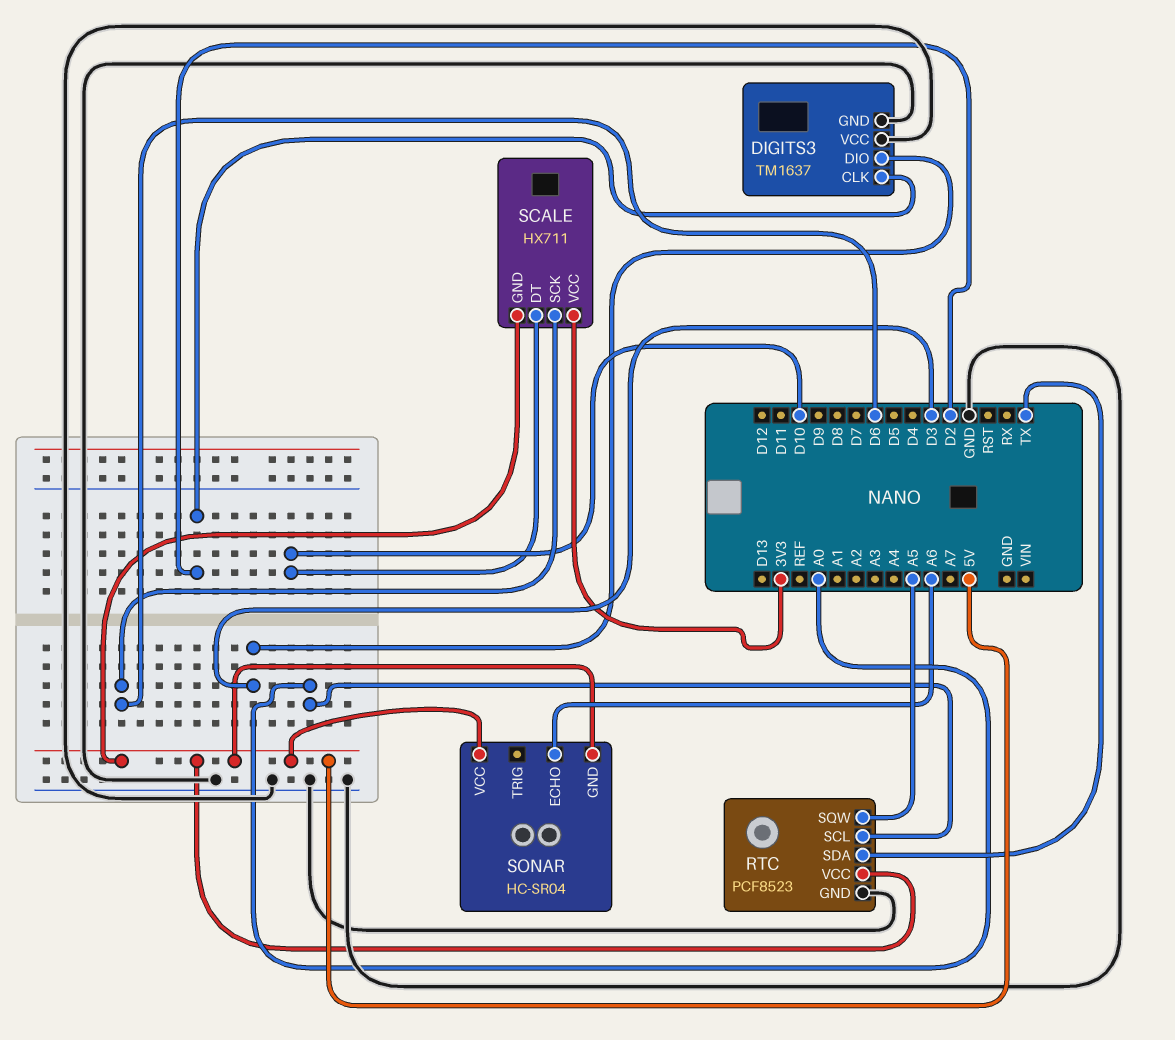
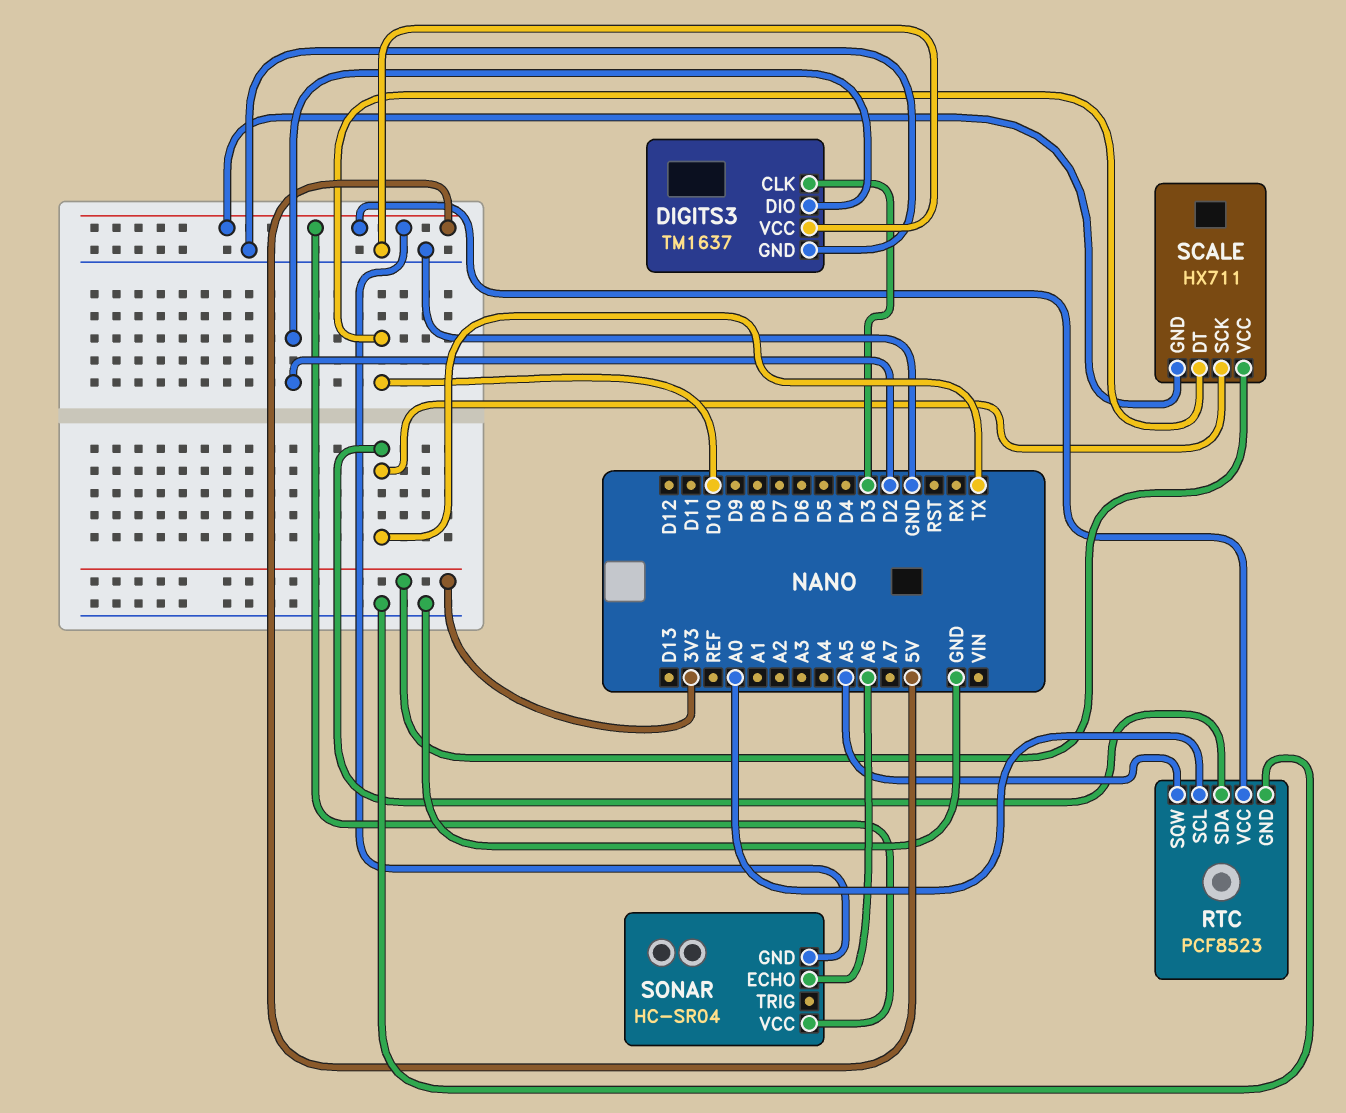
DIGITS3 pin CLK: D2 -> D3
DIGITS3 pin DIO: D3 -> D2
SCALE pin SCK: D6 -> TX

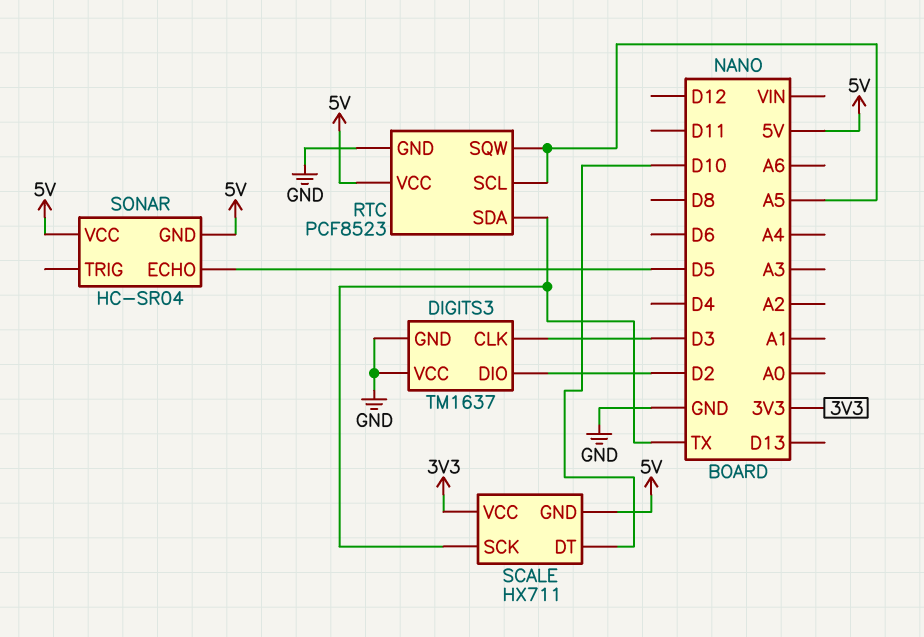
RTC pin SCL: A0 -> A5
SONAR pin ECHO: A6 -> D5

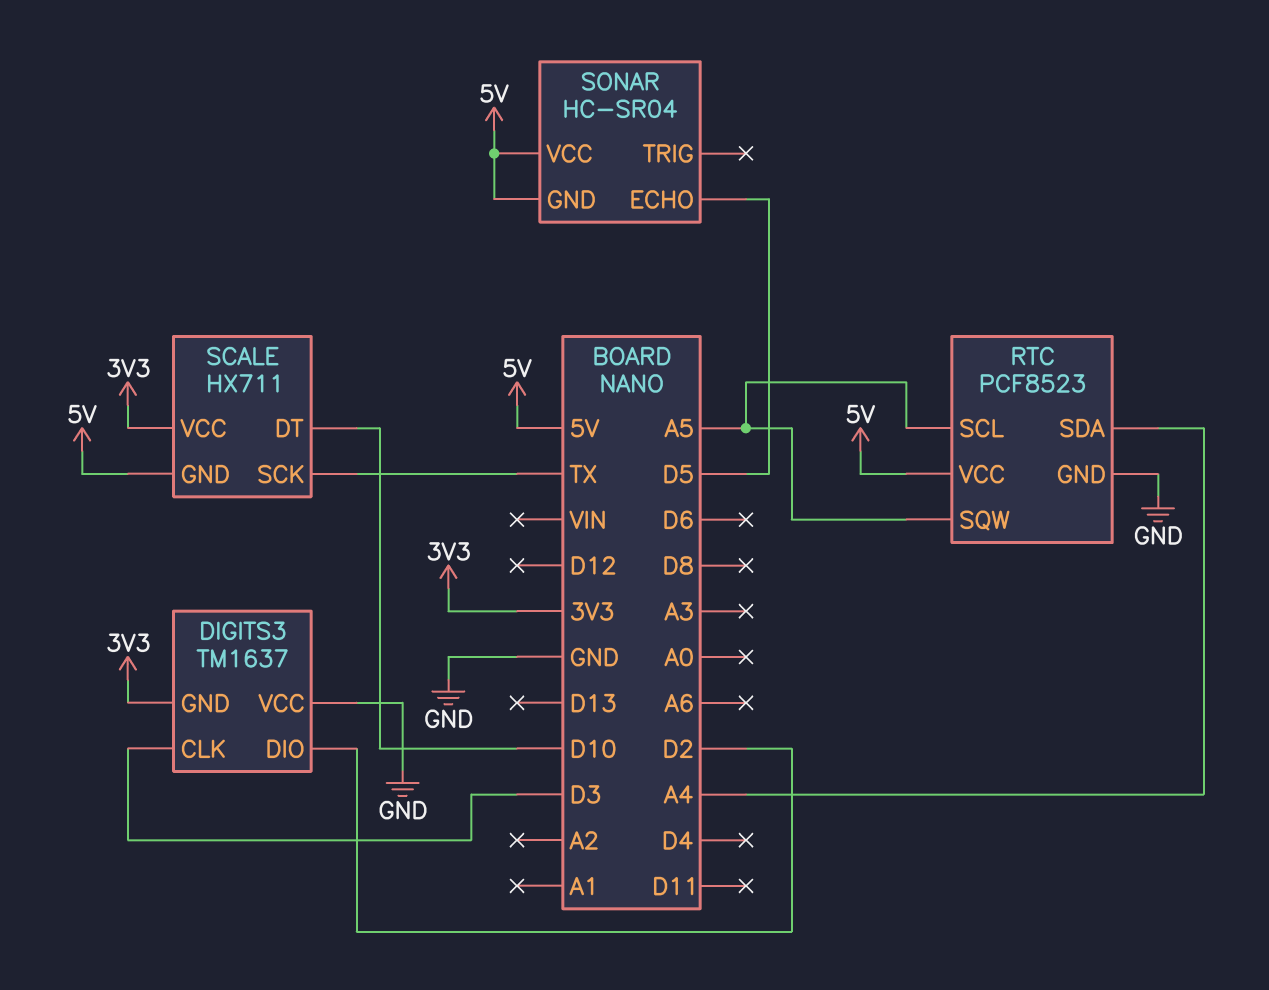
DIGITS3 pin GND: GND -> 3V3
RTC pin SDA: TX -> A4

